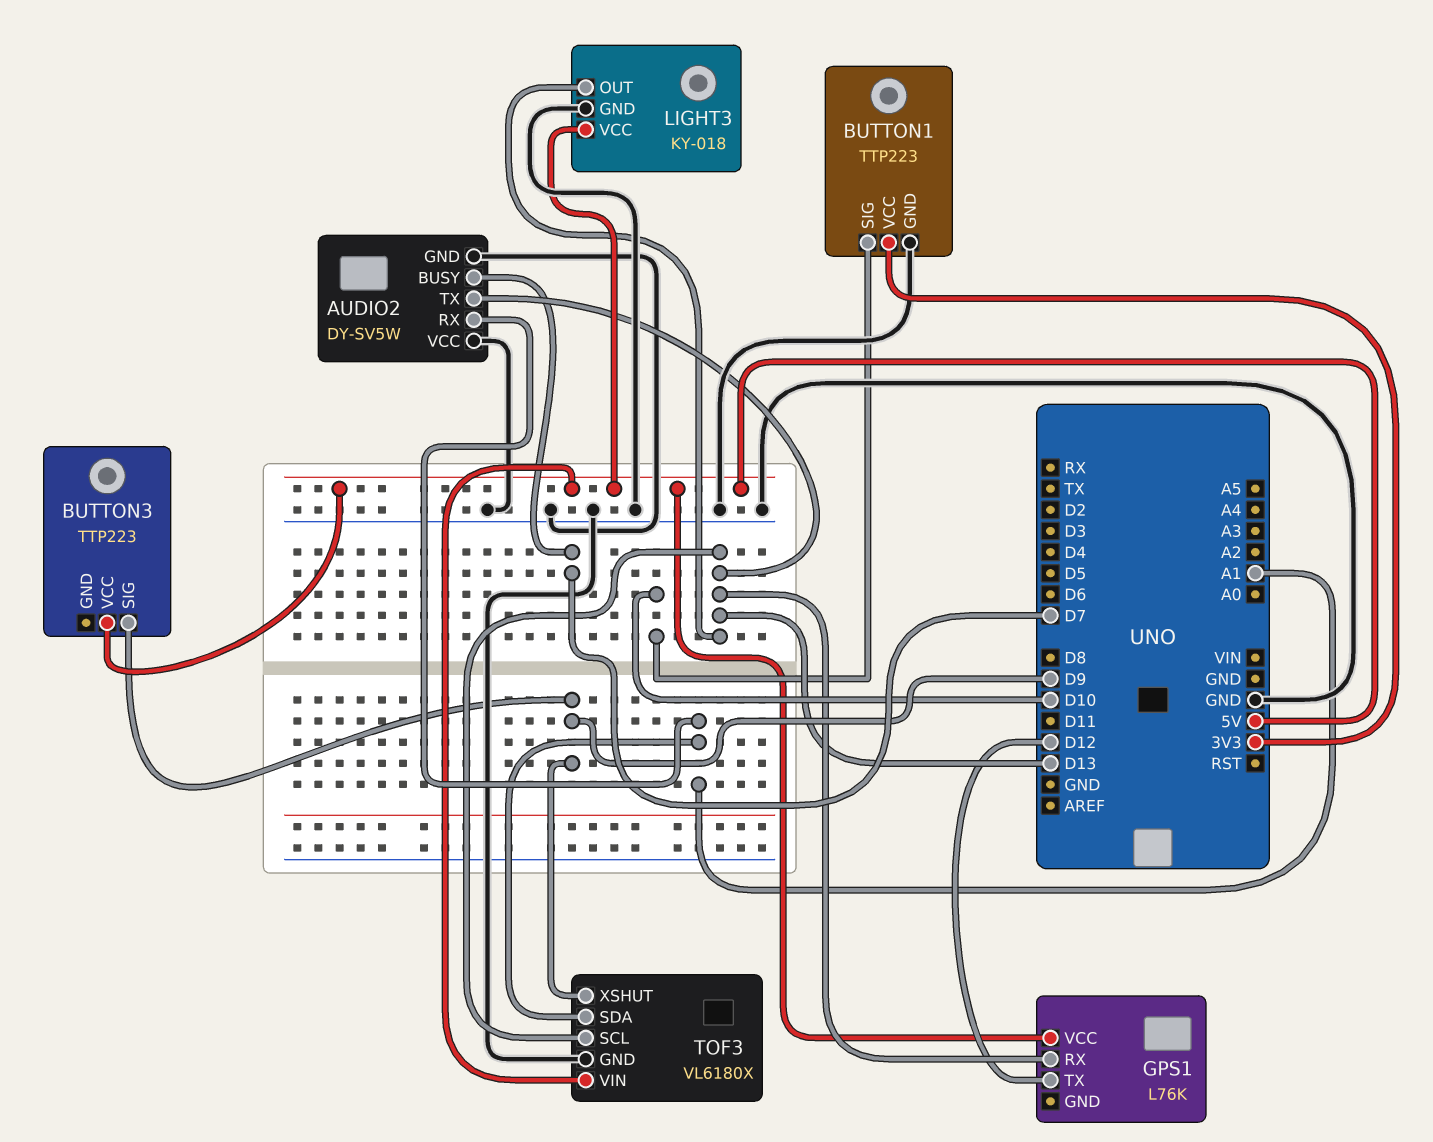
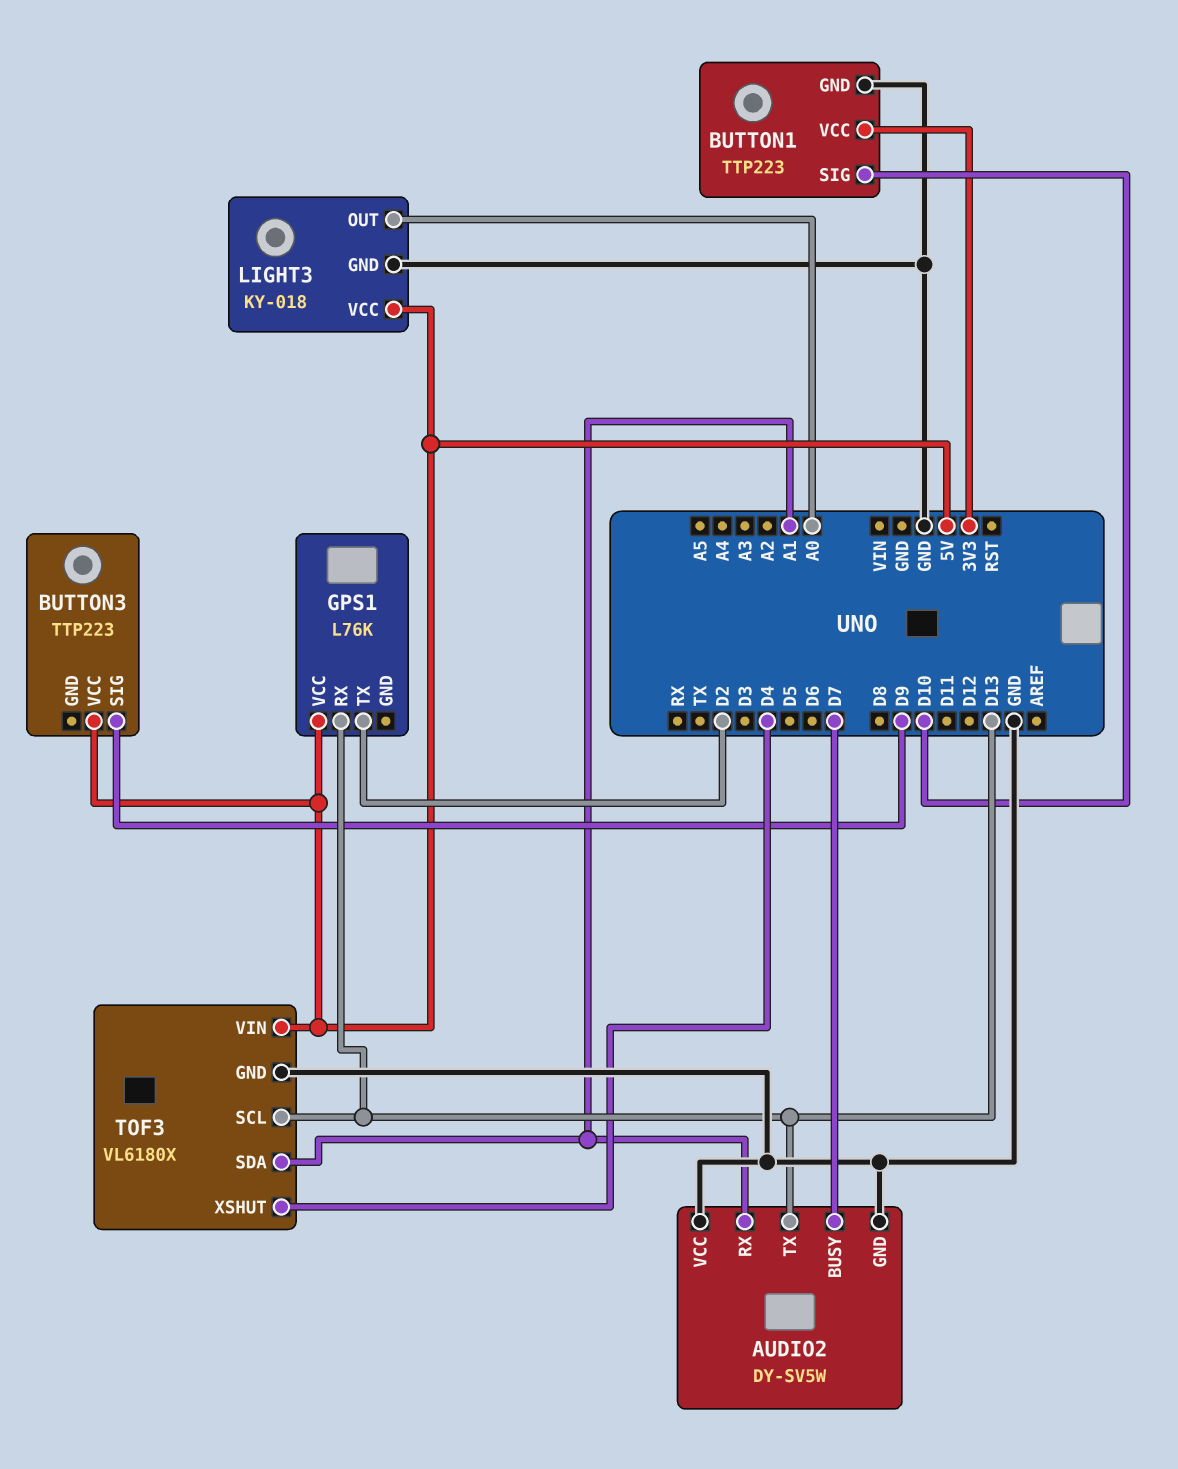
GPS1 pin TX: D12 -> D2
LIGHT3 pin OUT: D13 -> A0
TOF3 pin XSHUT: D9 -> D4

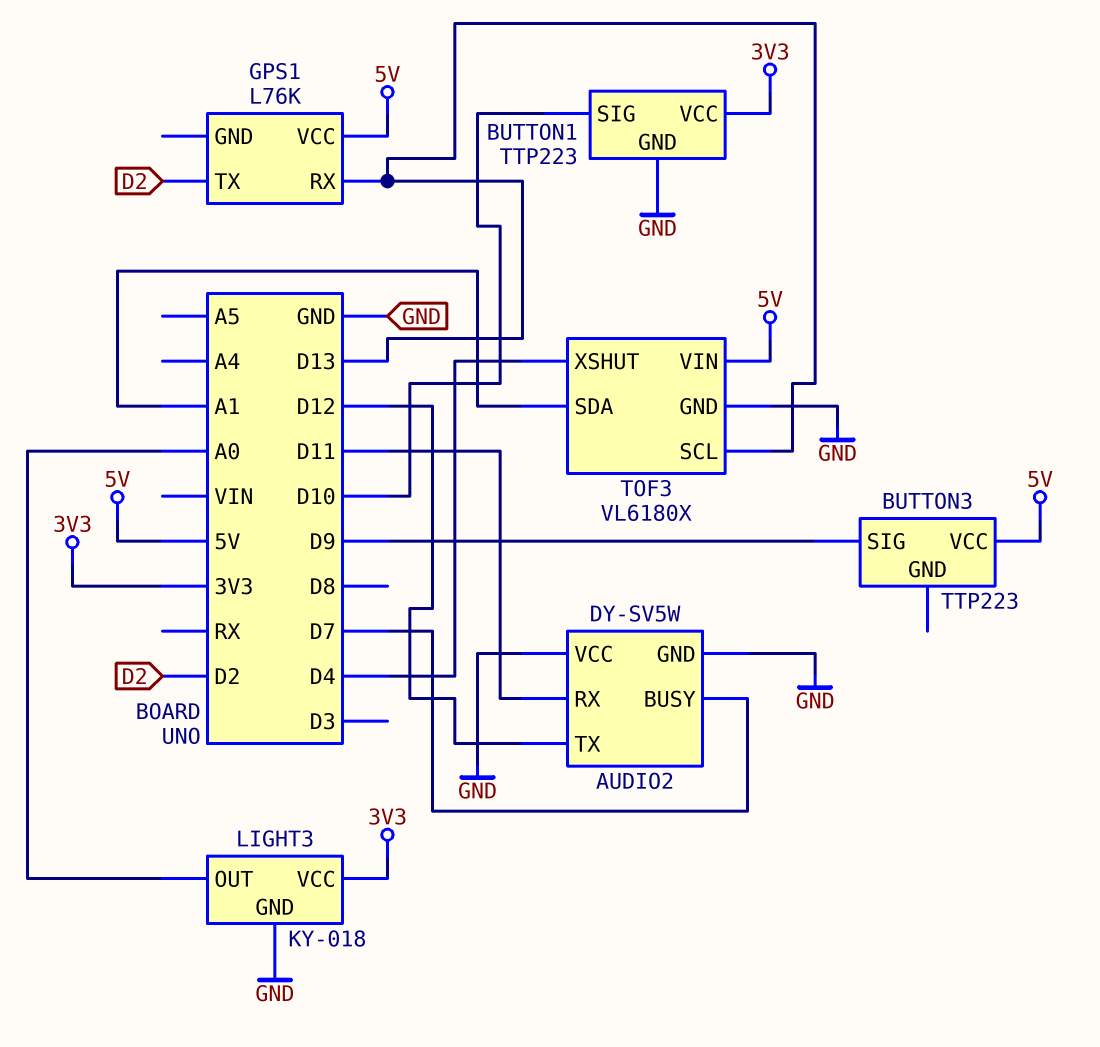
AUDIO2 pin RX: A1 -> D11
AUDIO2 pin TX: D13 -> D12
LIGHT3 pin VCC: 5V -> 3V3

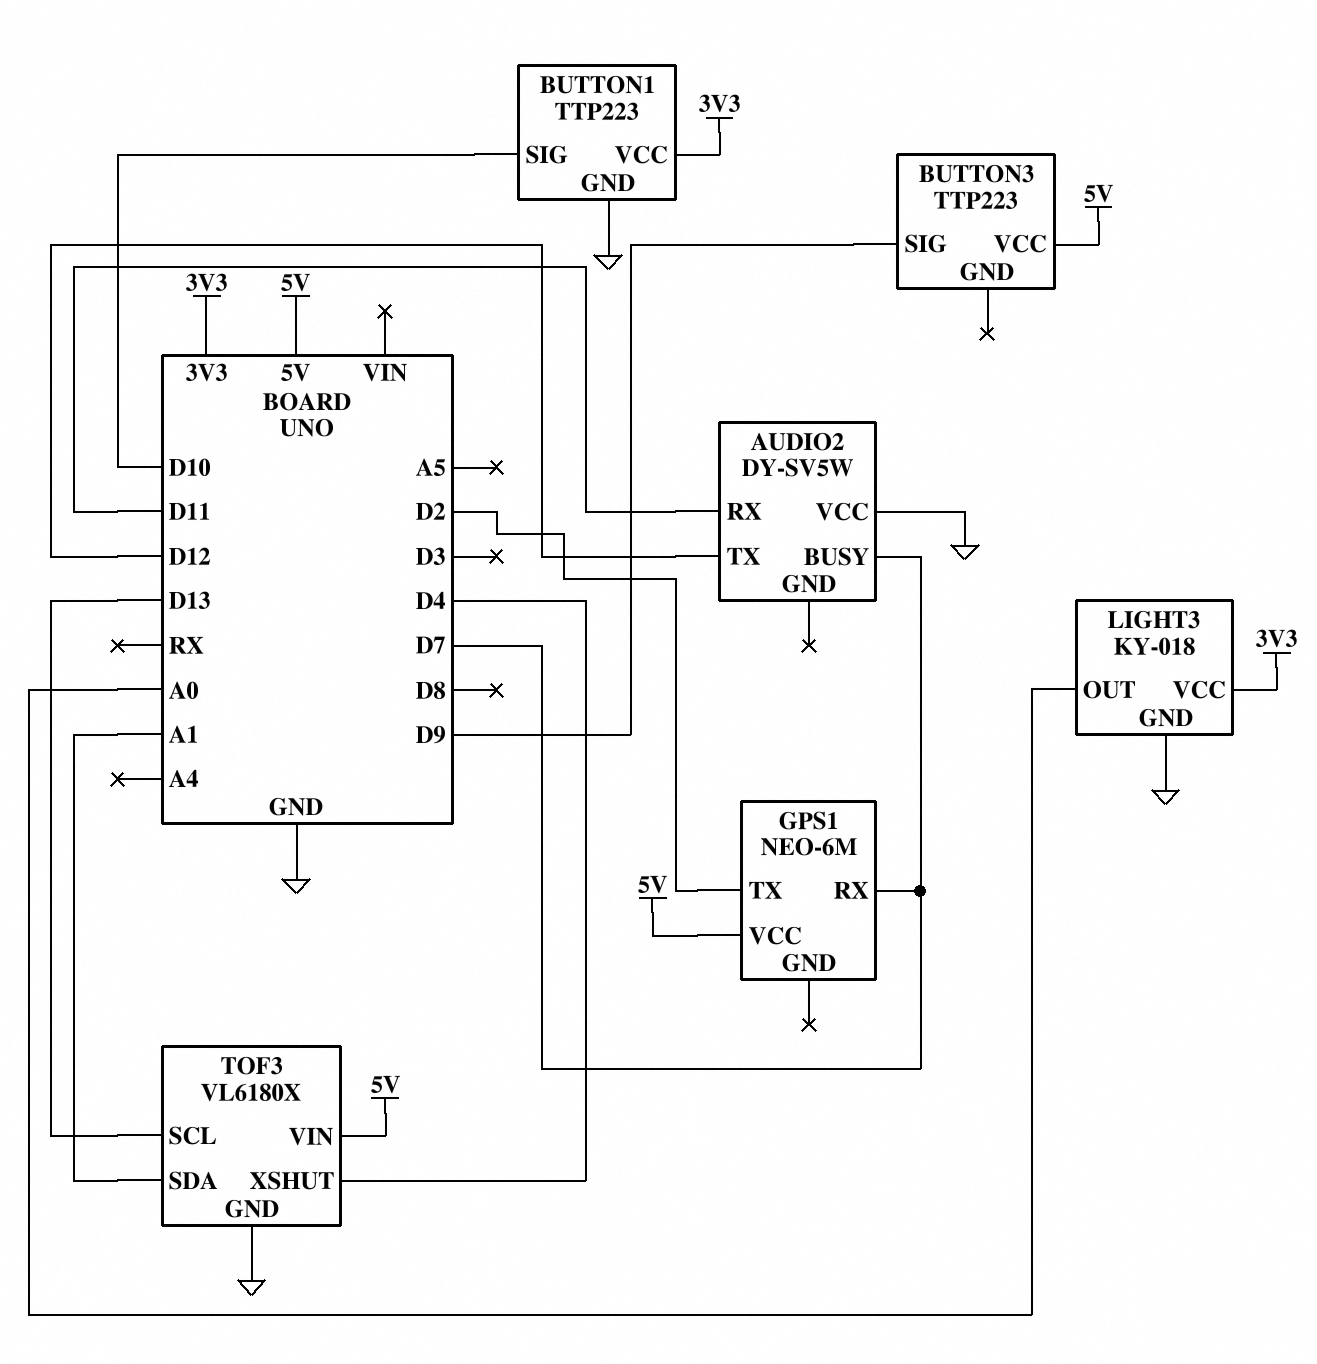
AUDIO2 pin GND: GND -> none
GPS1: L76K -> NEO-6M
GPS1 pin RX: D13 -> D7

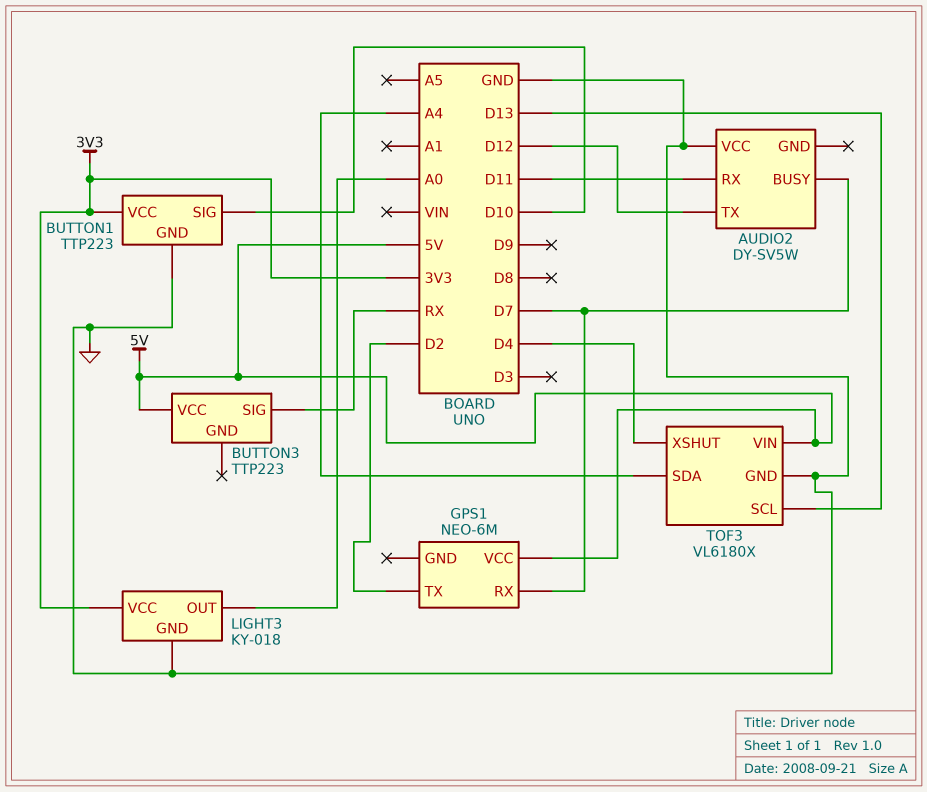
BUTTON3 pin SIG: D9 -> RX
TOF3 pin SDA: A1 -> A4

